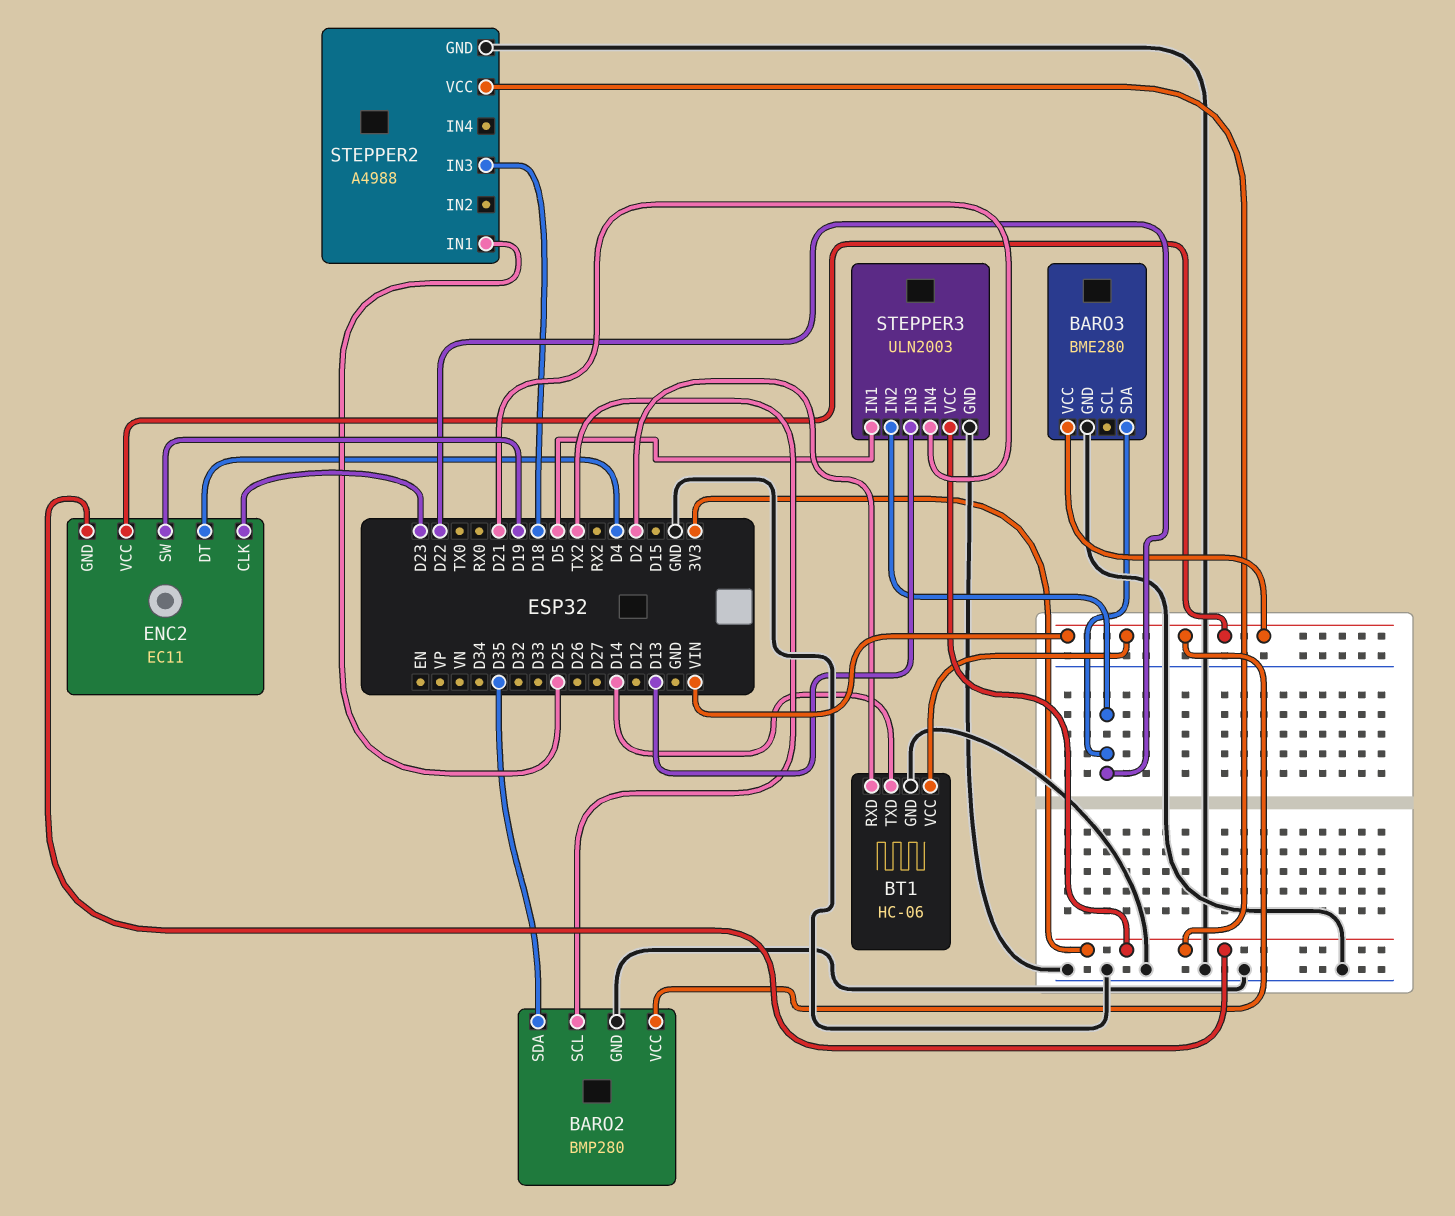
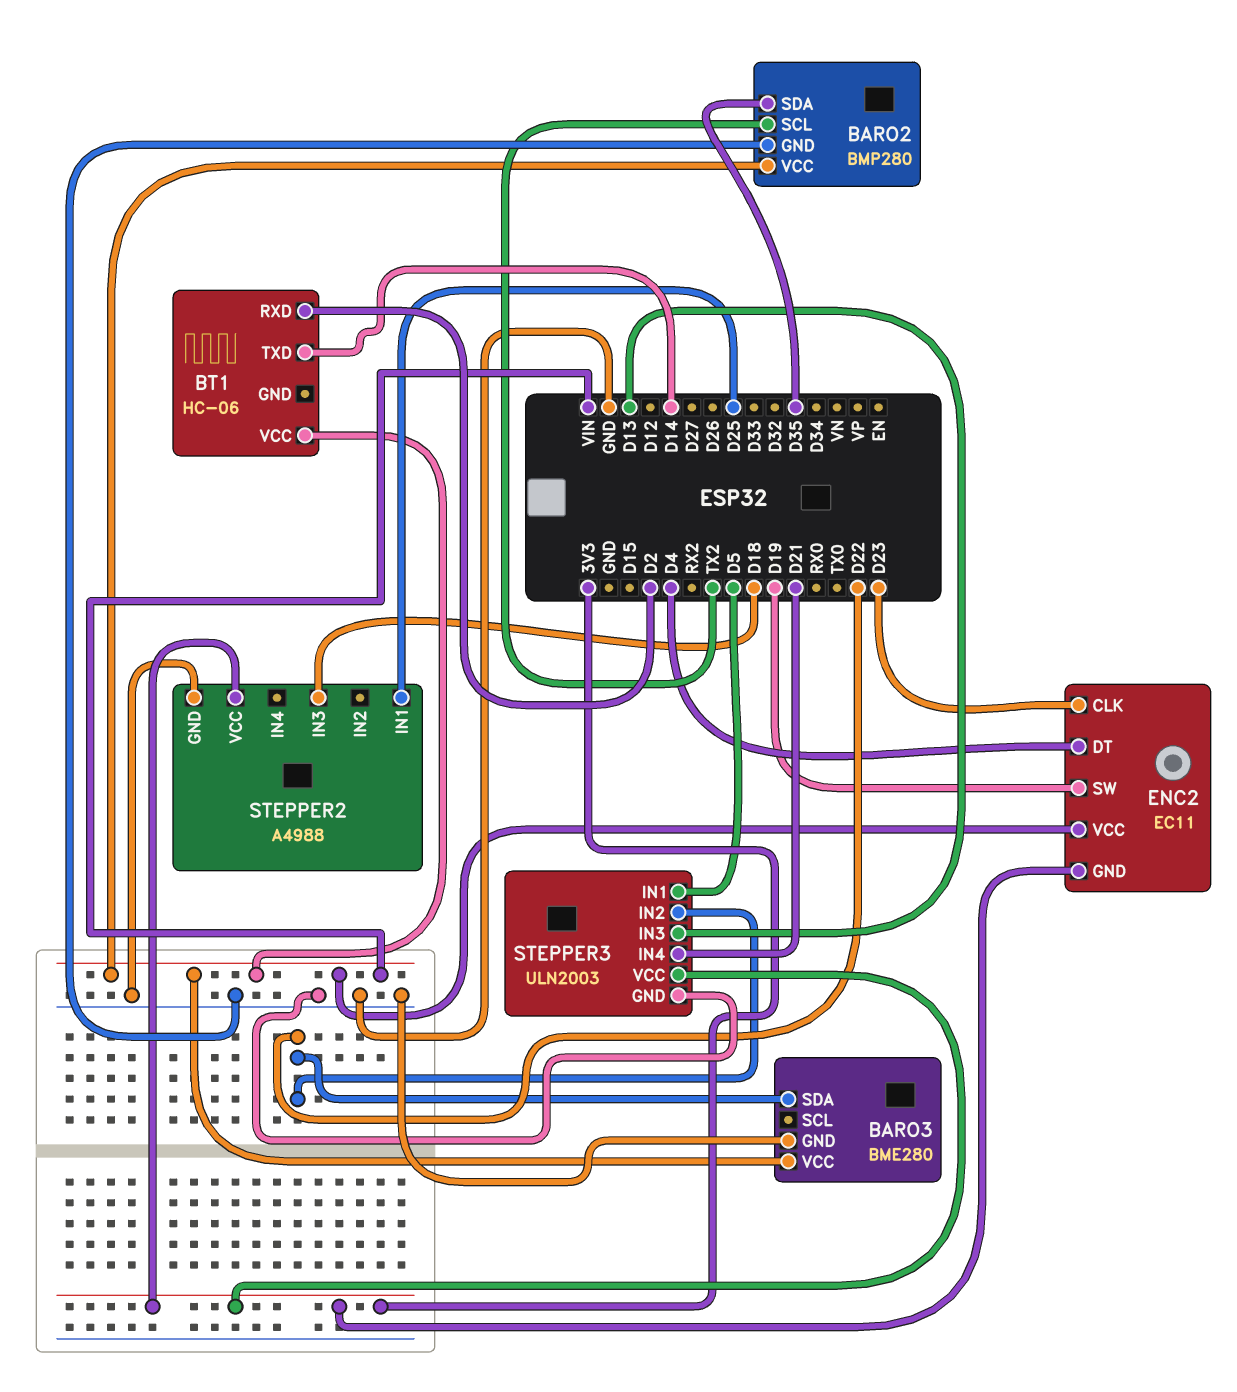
BT1 pin GND: GND -> none

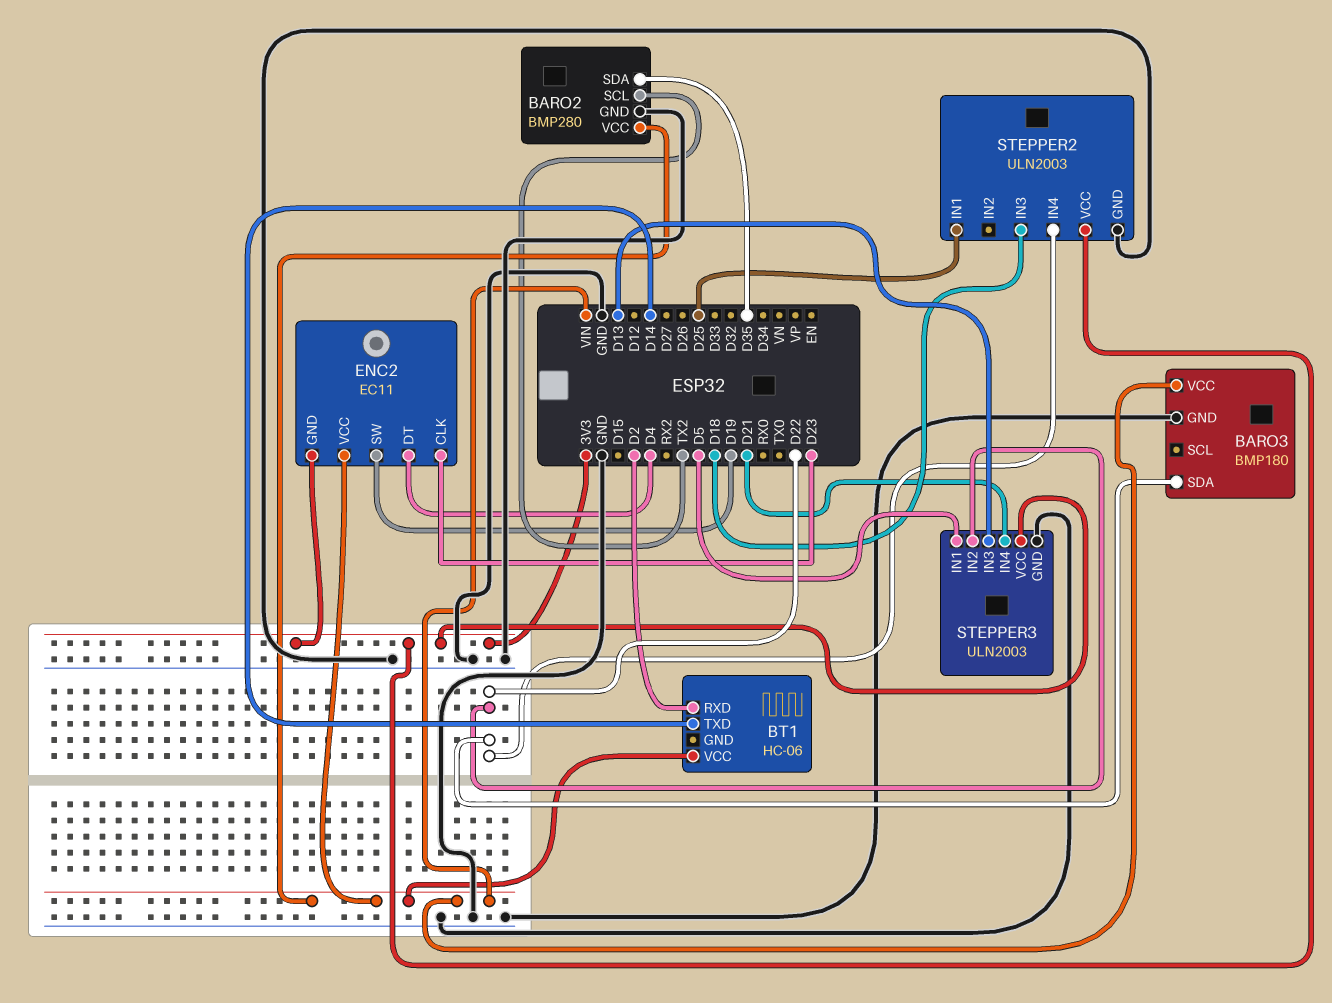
BARO3: BME280 -> BMP180
STEPPER2: A4988 -> ULN2003
STEPPER2 pin IN4: none -> D22

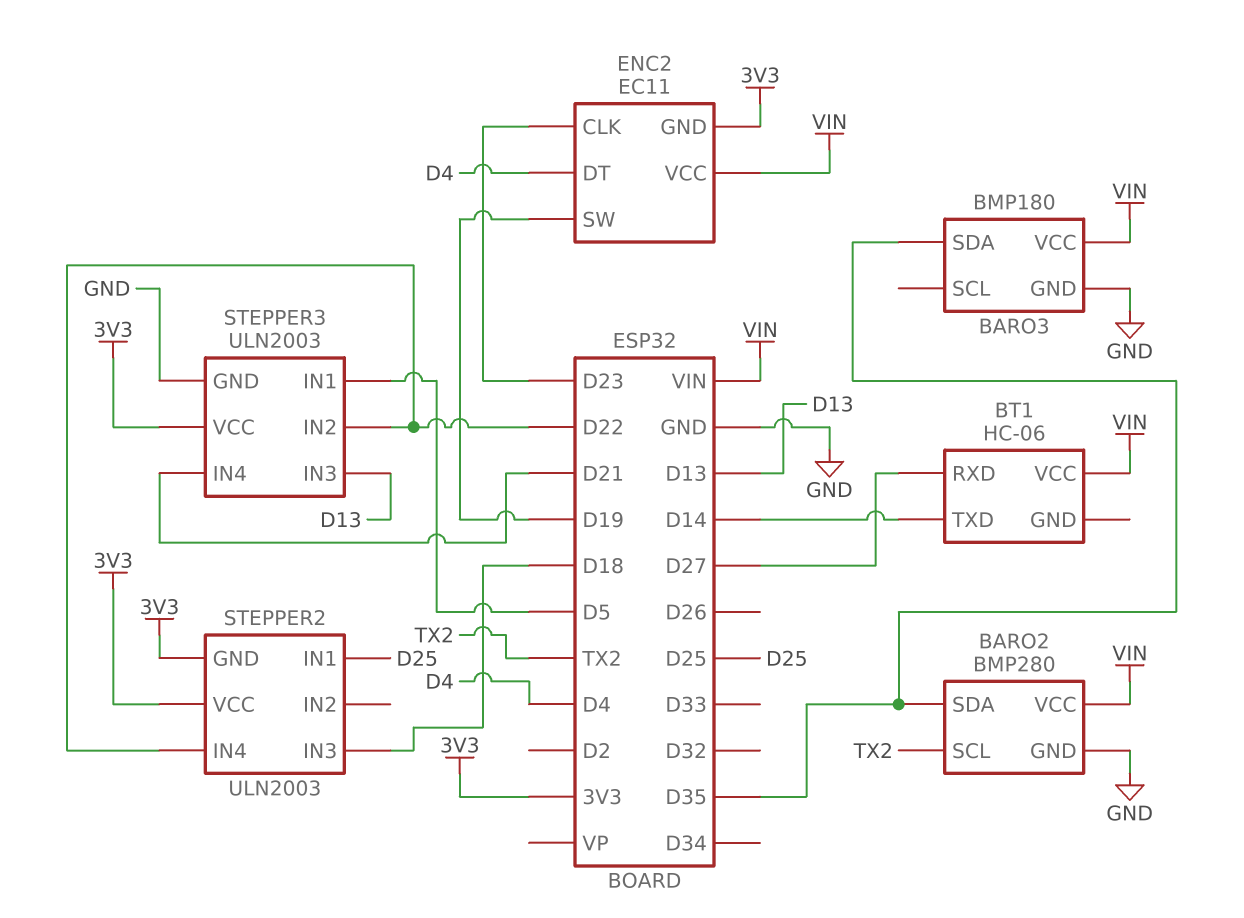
BARO3 pin SDA: D22 -> D35
BT1 pin RXD: D2 -> D27
STEPPER2 pin GND: GND -> 3V3

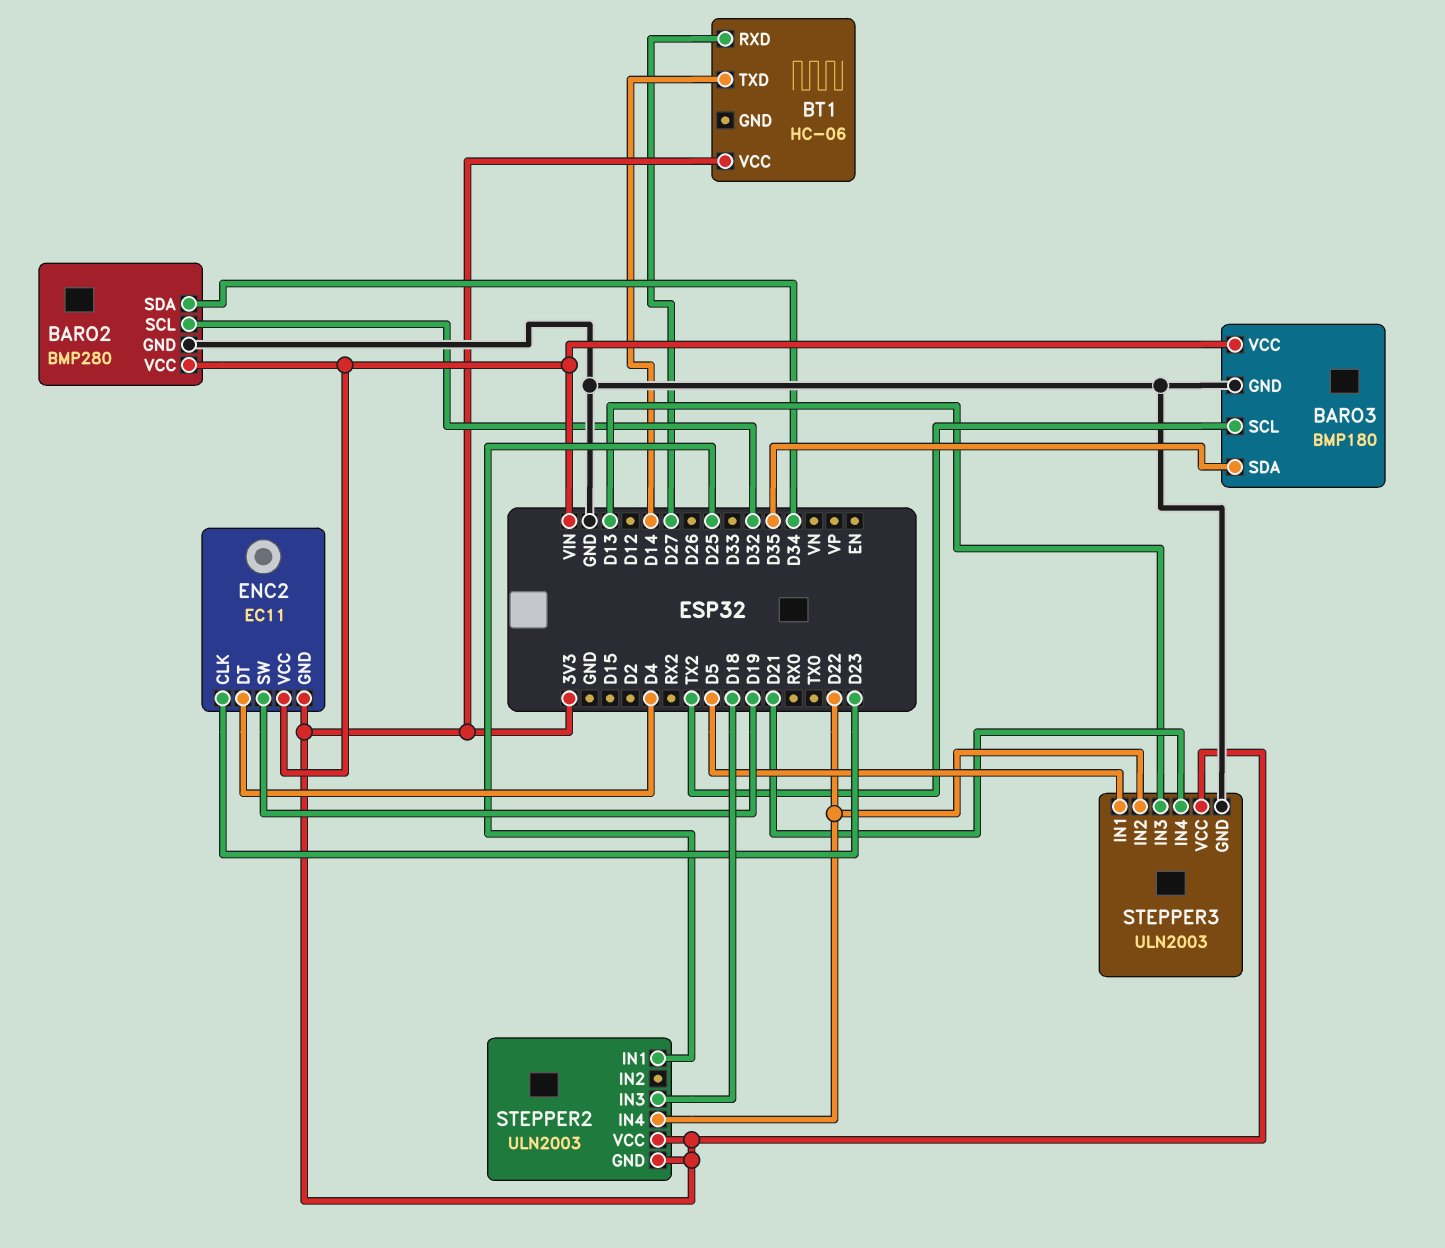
BARO2 pin SCL: TX2 -> D32
BARO2 pin SDA: D35 -> D34
BARO3 pin SCL: none -> TX2
BT1 pin VCC: VIN -> 3V3

